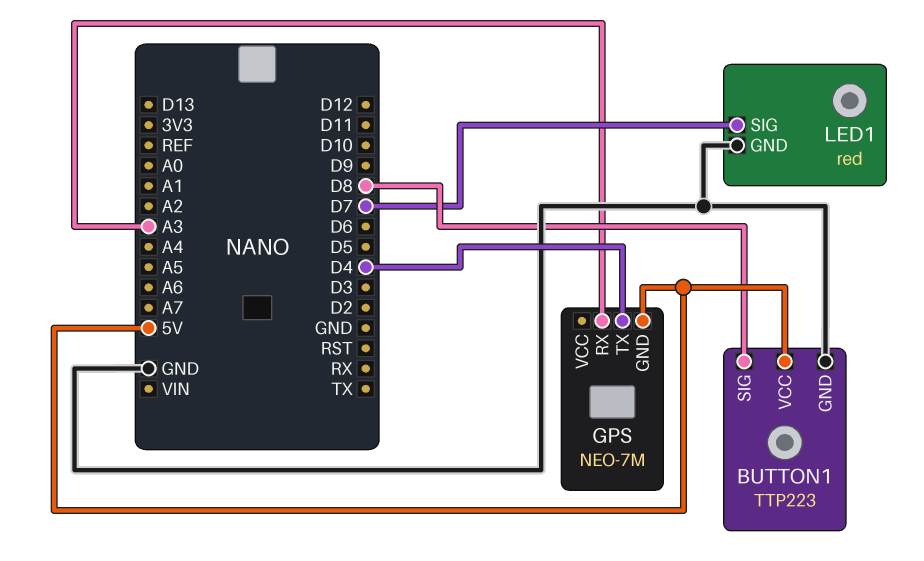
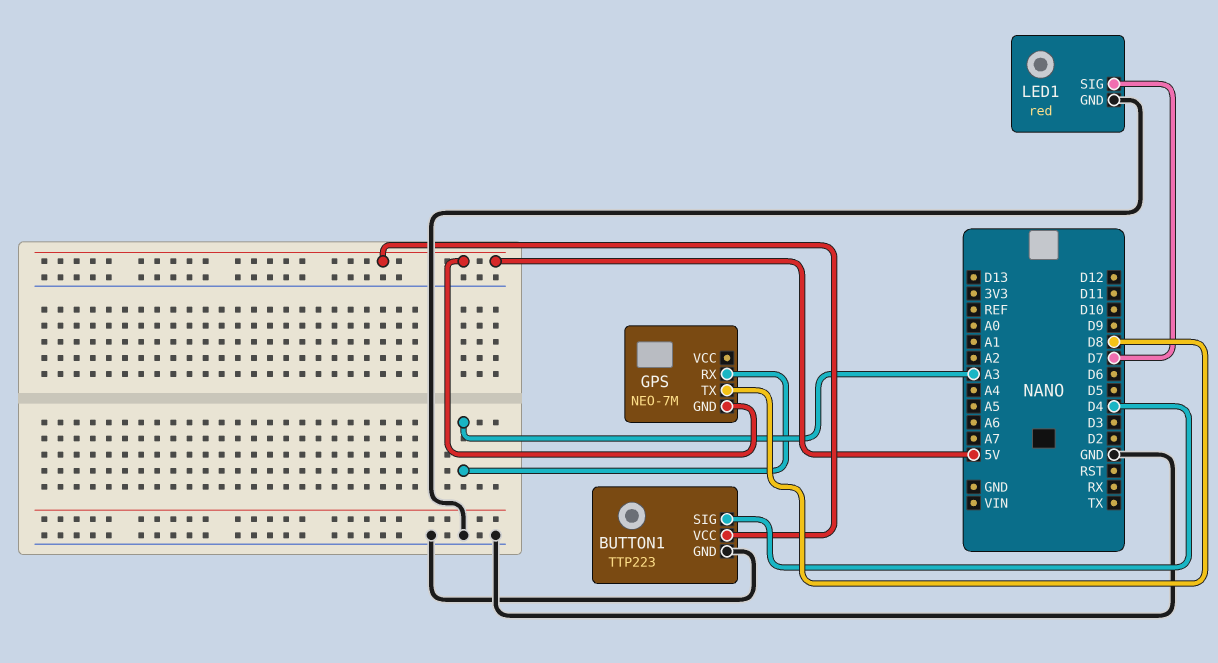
BUTTON1 pin SIG: D8 -> D4
GPS pin TX: D4 -> D8

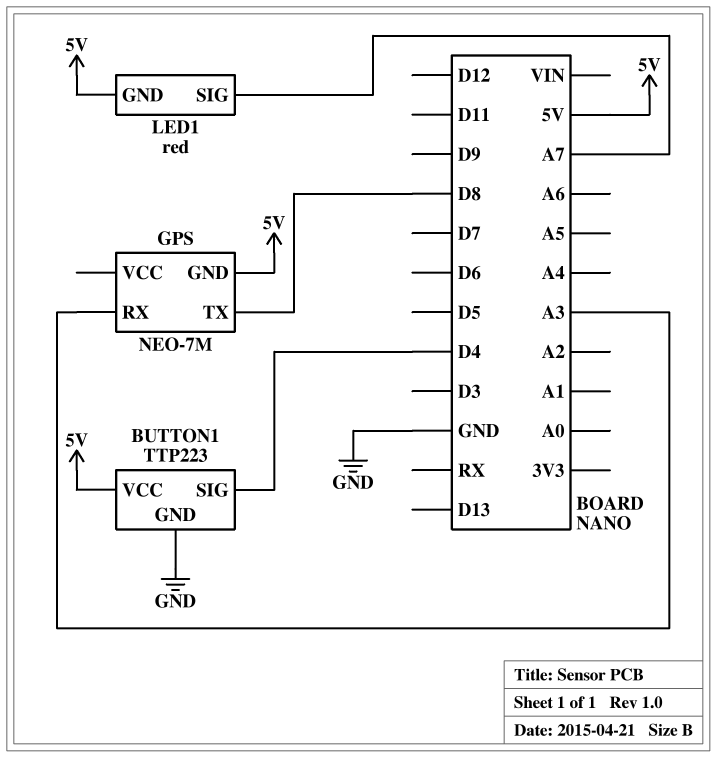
LED1 pin GND: GND -> 5V
LED1 pin SIG: D7 -> A7

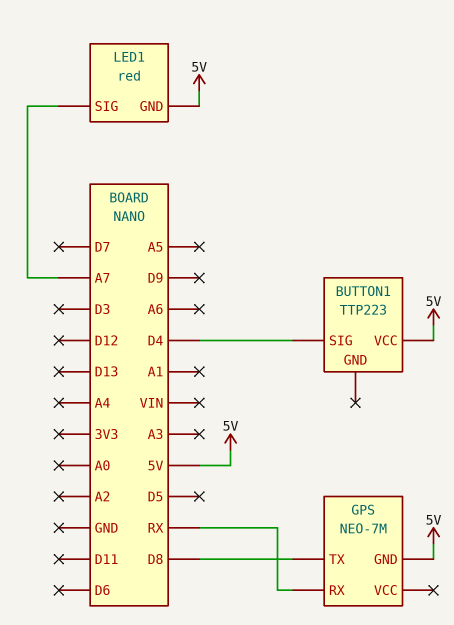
BUTTON1 pin GND: GND -> none
GPS pin RX: A3 -> RX

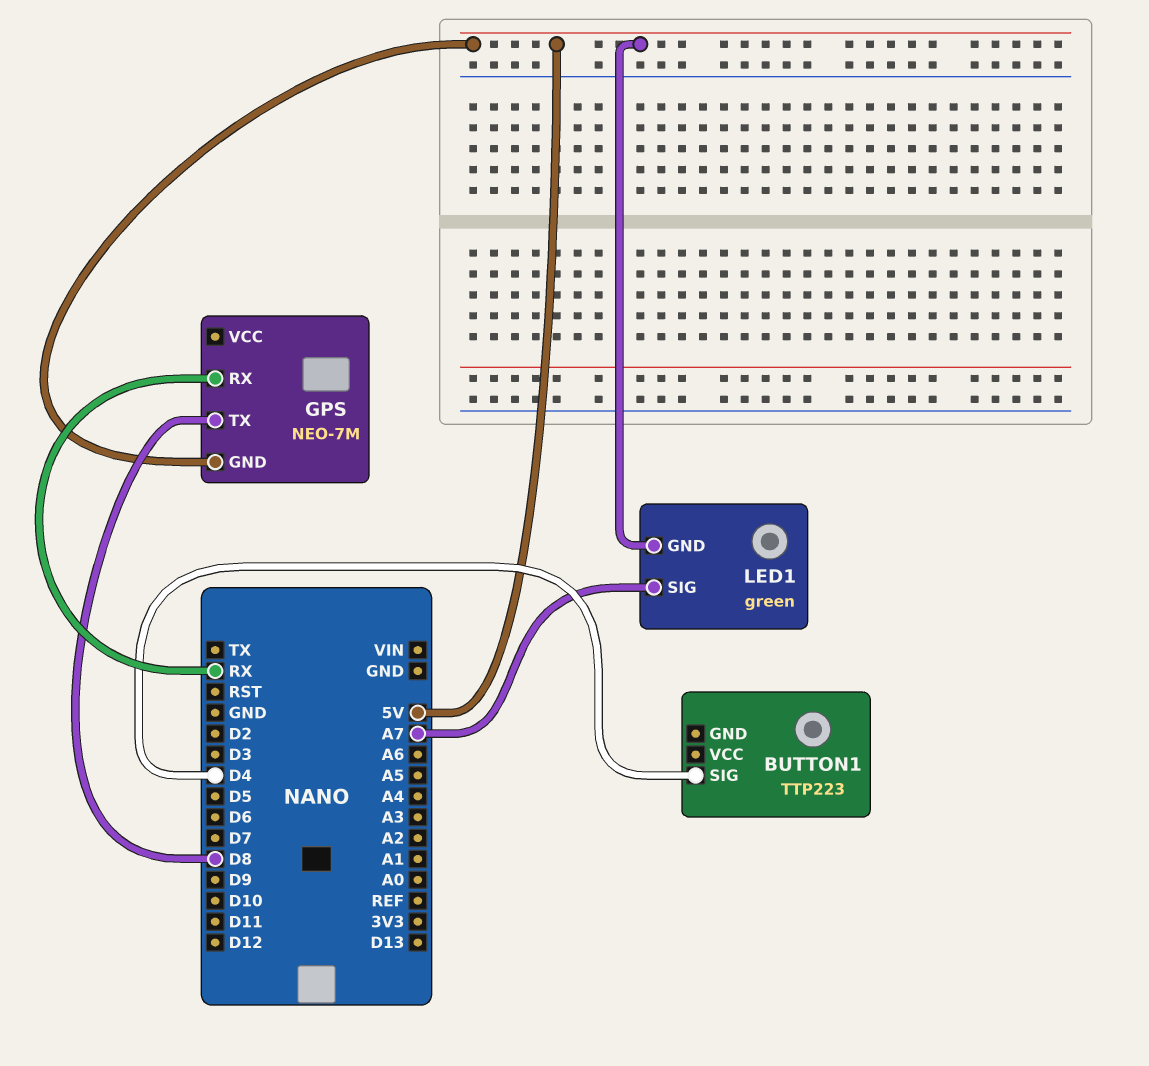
BUTTON1 pin VCC: 5V -> none
LED1: red -> green

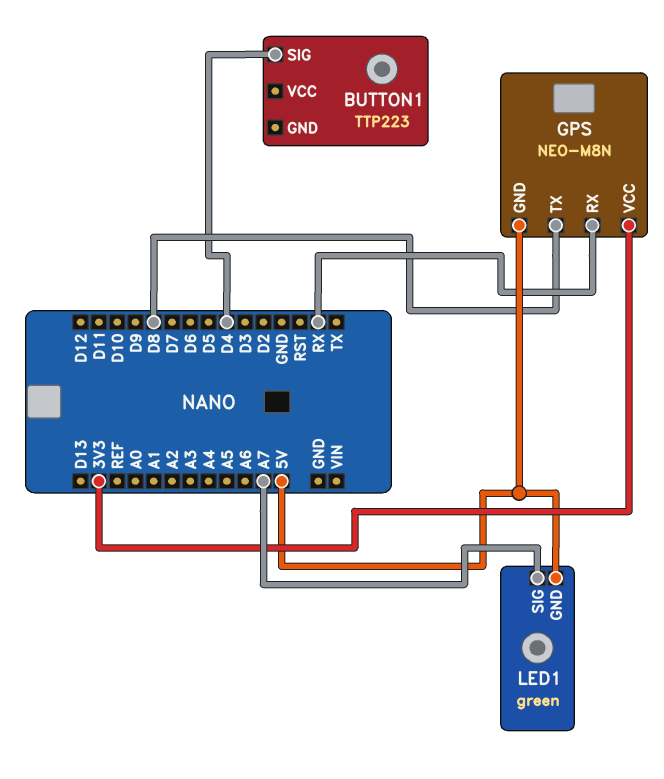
GPS: NEO-7M -> NEO-M8N
GPS pin VCC: none -> 3V3

